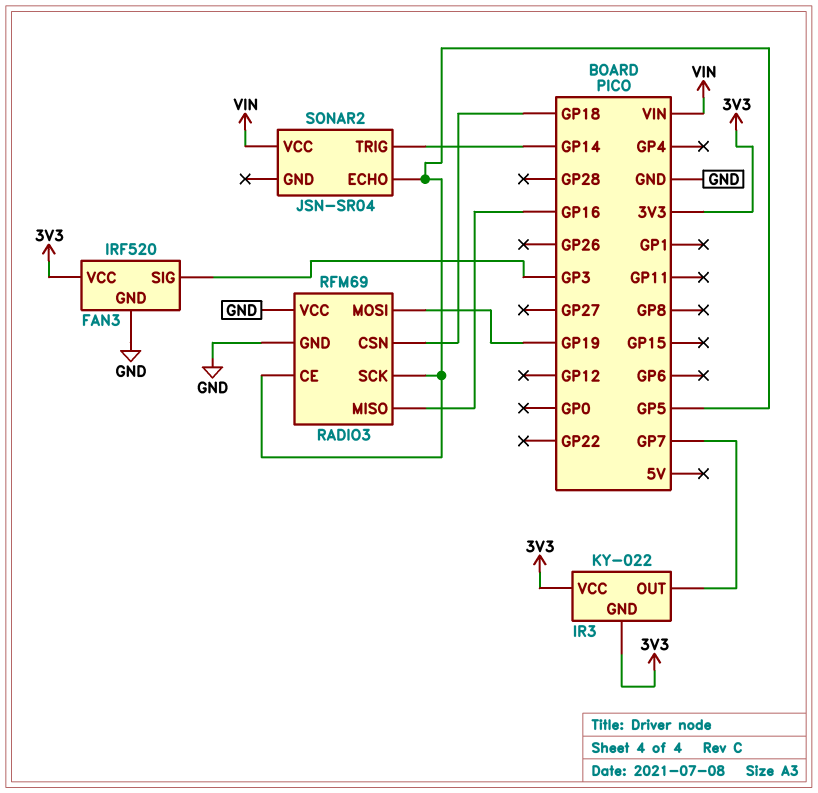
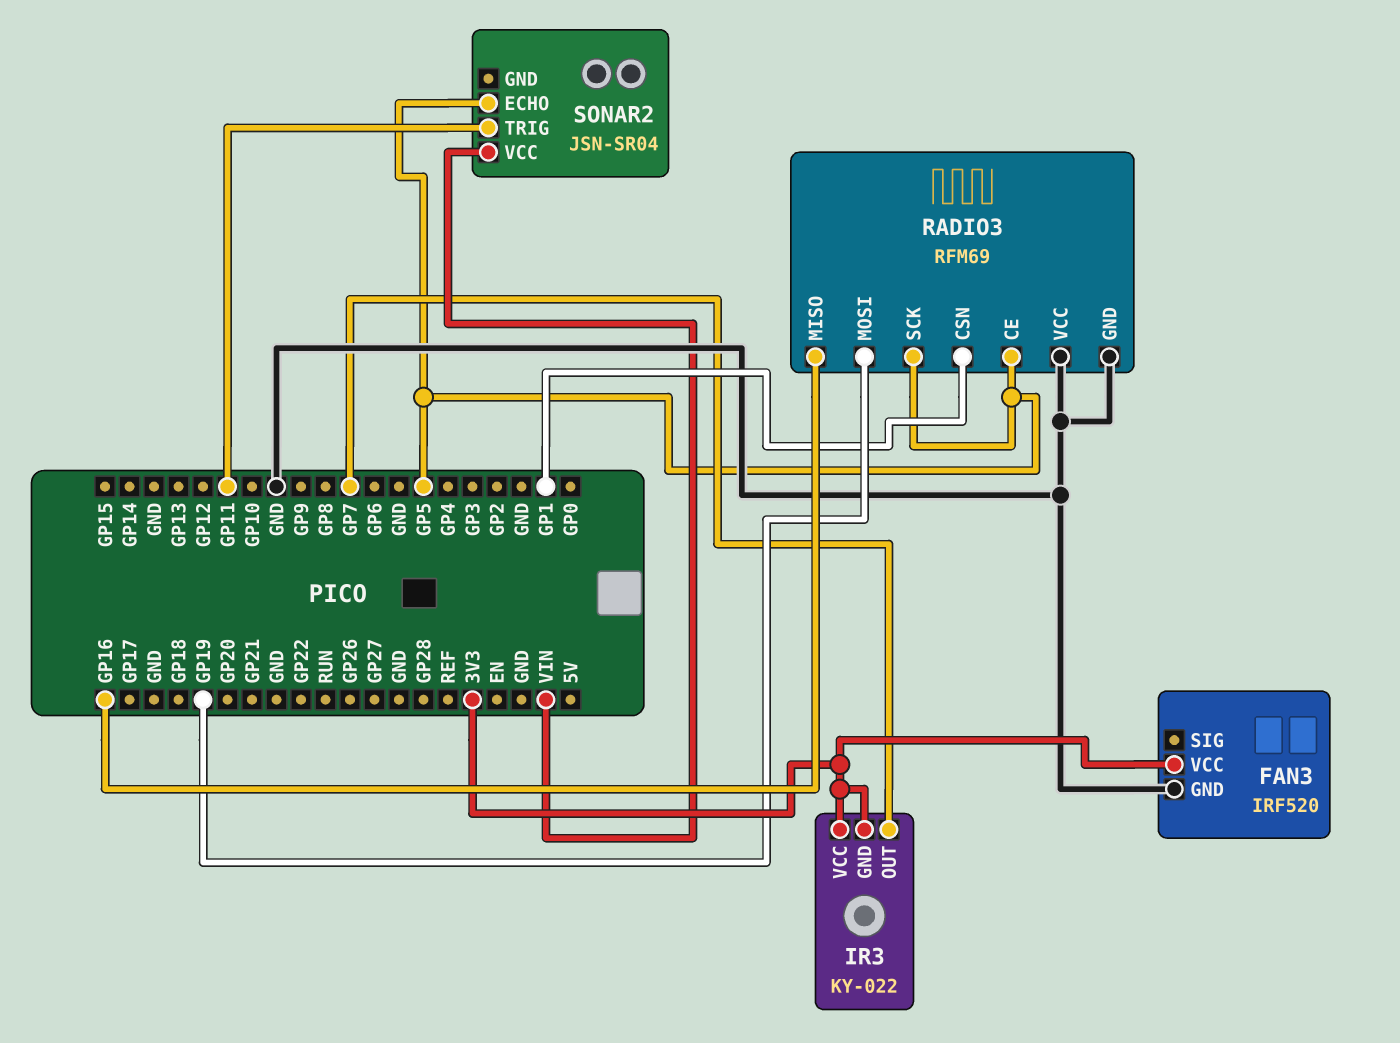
FAN3 pin SIG: GP3 -> none
RADIO3 pin CSN: GP18 -> GP1
SONAR2 pin TRIG: GP14 -> GP11

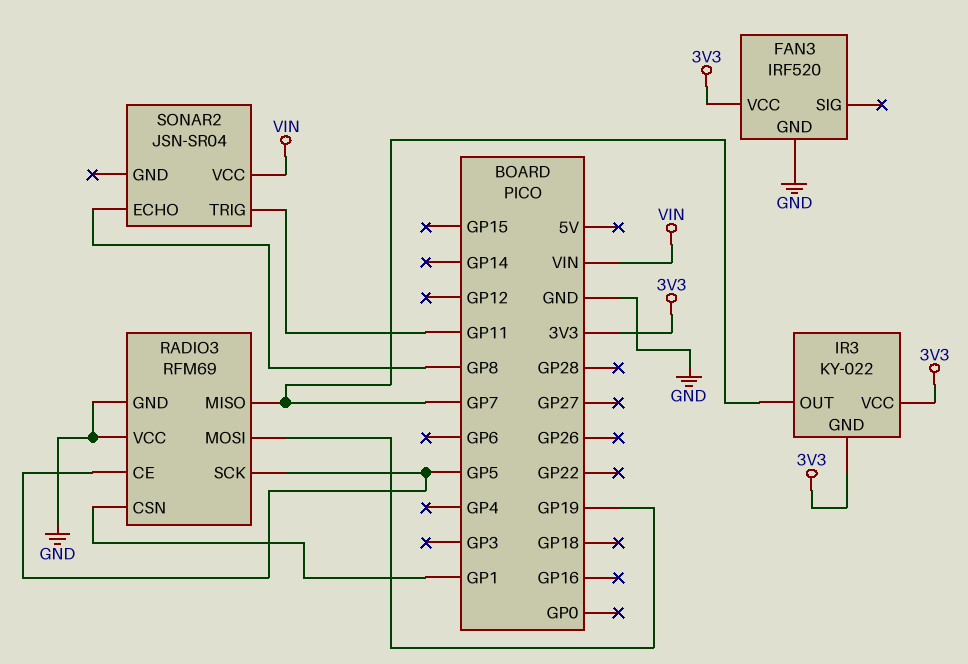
RADIO3 pin MISO: GP16 -> GP7
SONAR2 pin ECHO: GP5 -> GP8

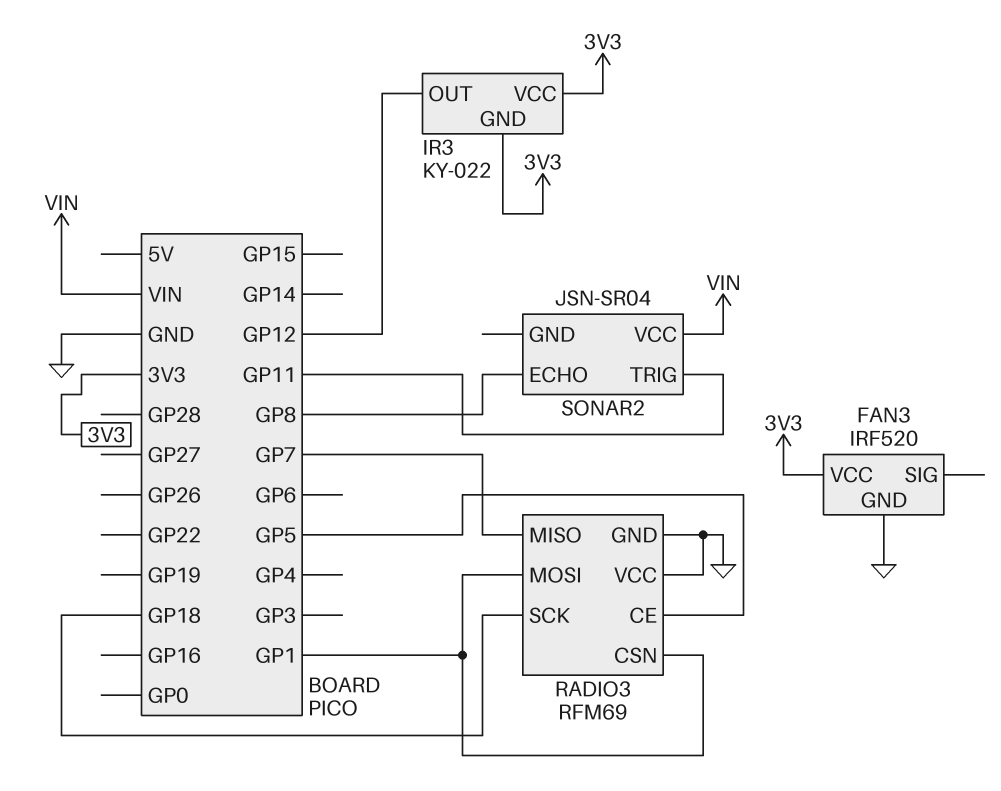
IR3 pin OUT: GP7 -> GP12
RADIO3 pin MOSI: GP19 -> GP1
RADIO3 pin SCK: GP5 -> GP18

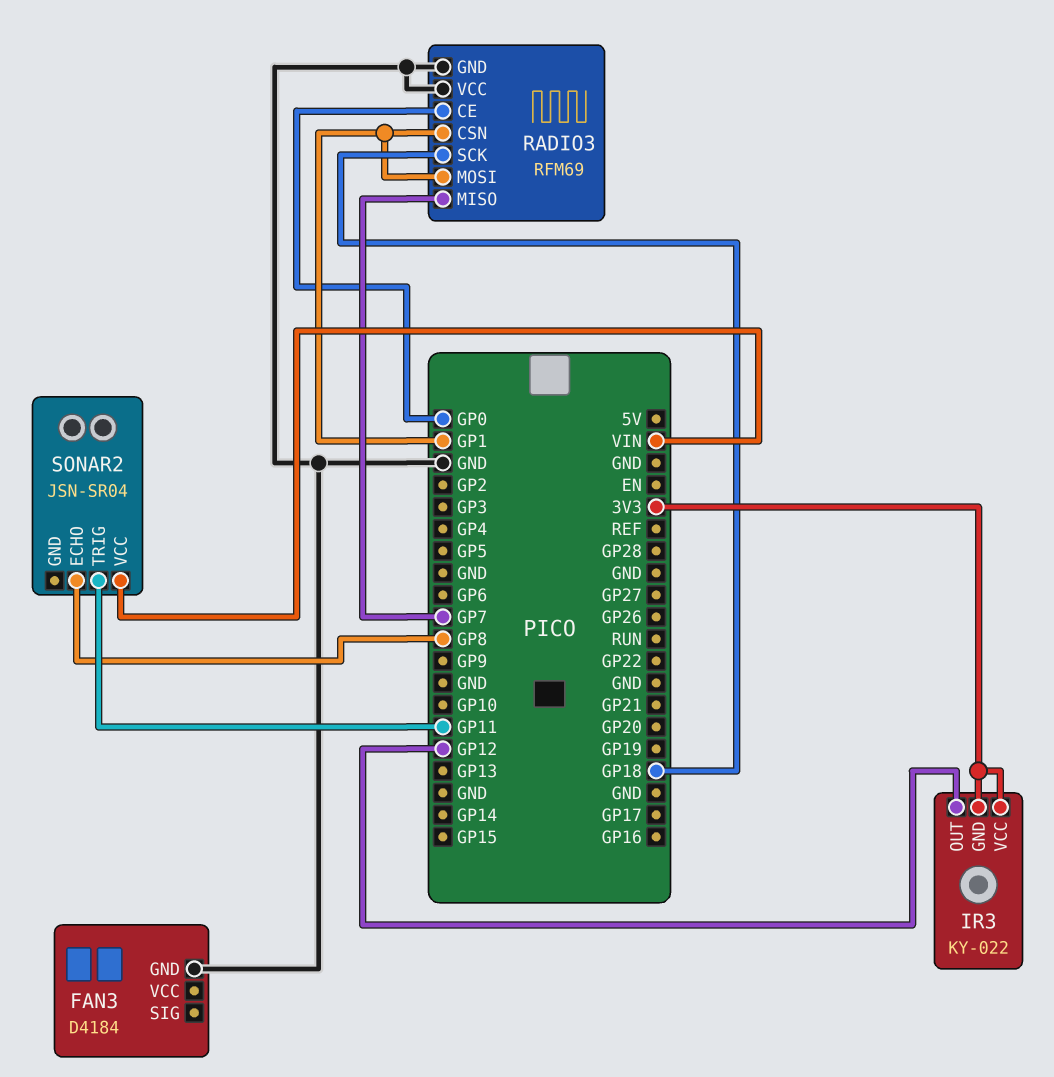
FAN3: IRF520 -> D4184
FAN3 pin VCC: 3V3 -> none
RADIO3 pin CE: GP5 -> GP0

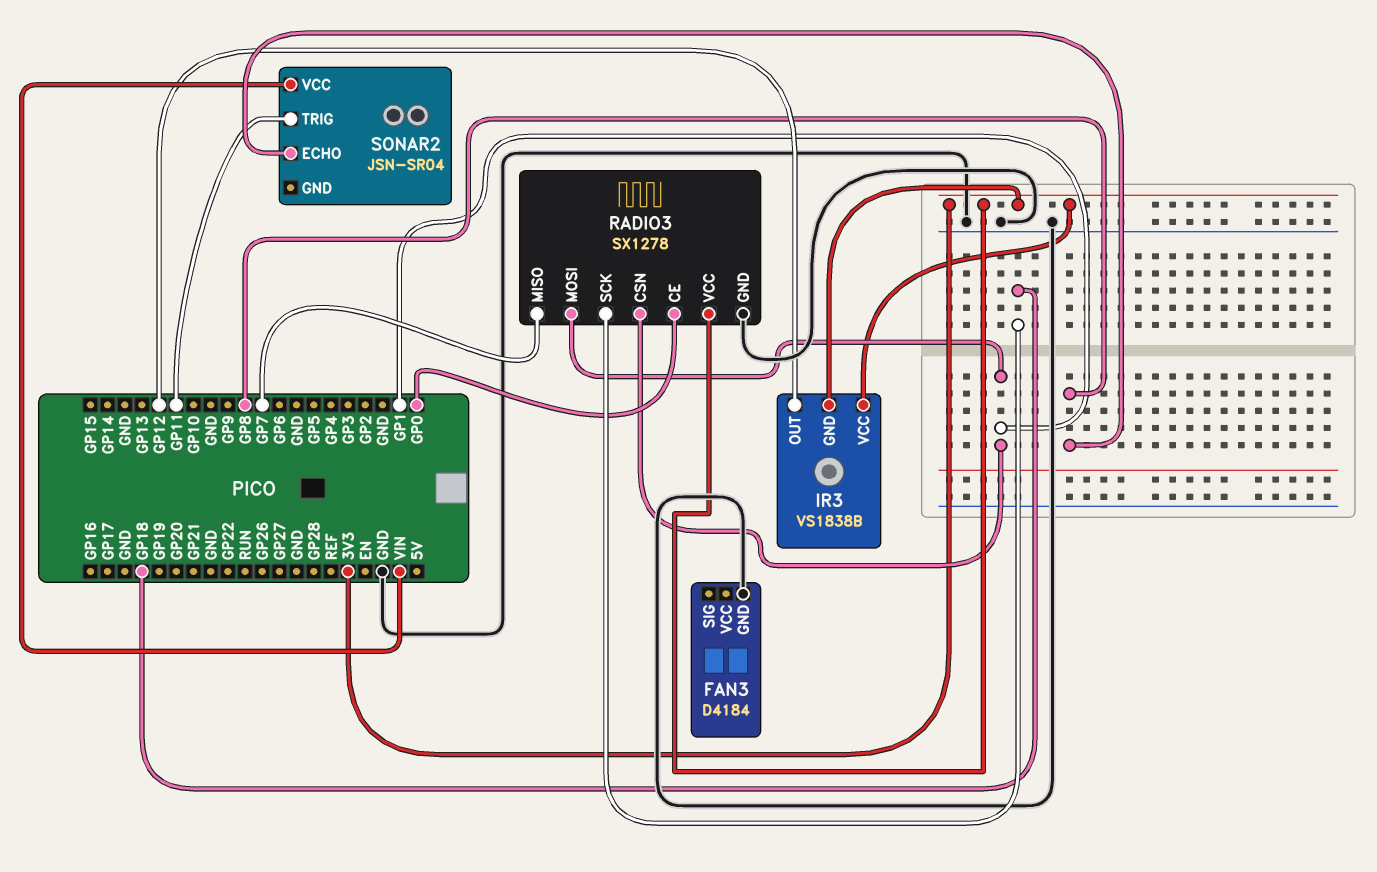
IR3: KY-022 -> VS1838B
RADIO3: RFM69 -> SX1278
RADIO3 pin VCC: GND -> 3V3

